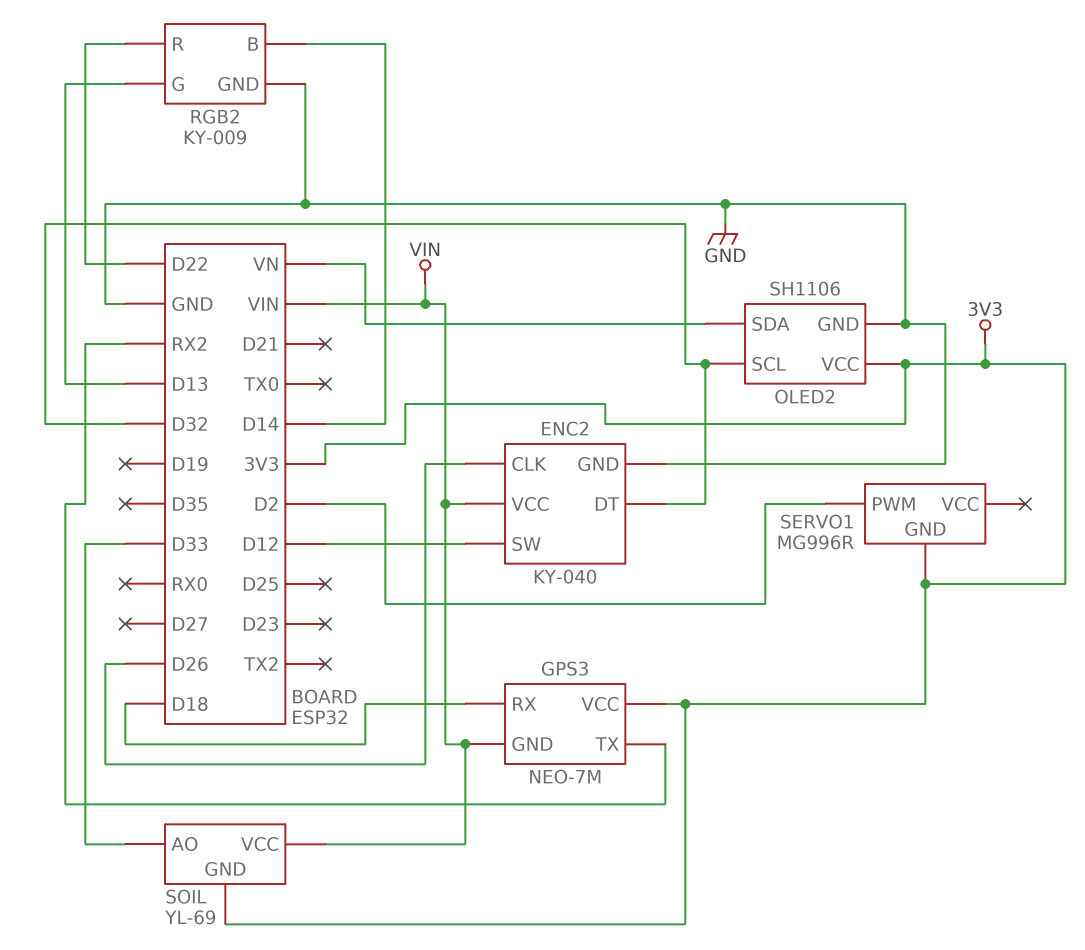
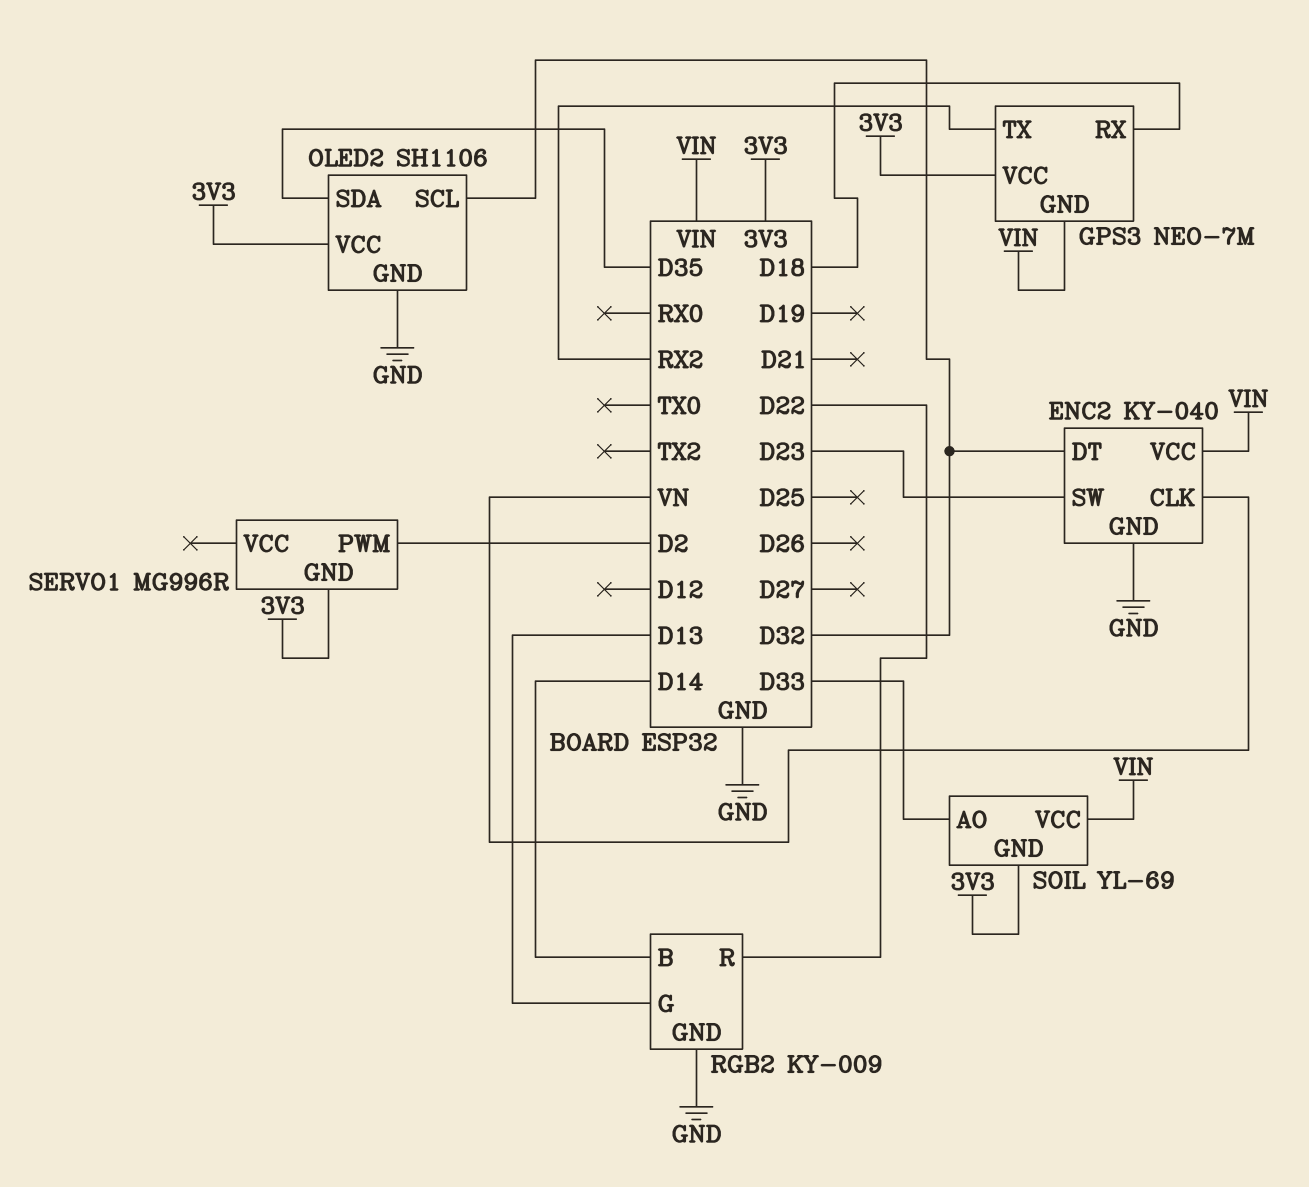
ENC2 pin CLK: D26 -> VN
ENC2 pin SW: D12 -> D23
OLED2 pin SDA: VN -> D35

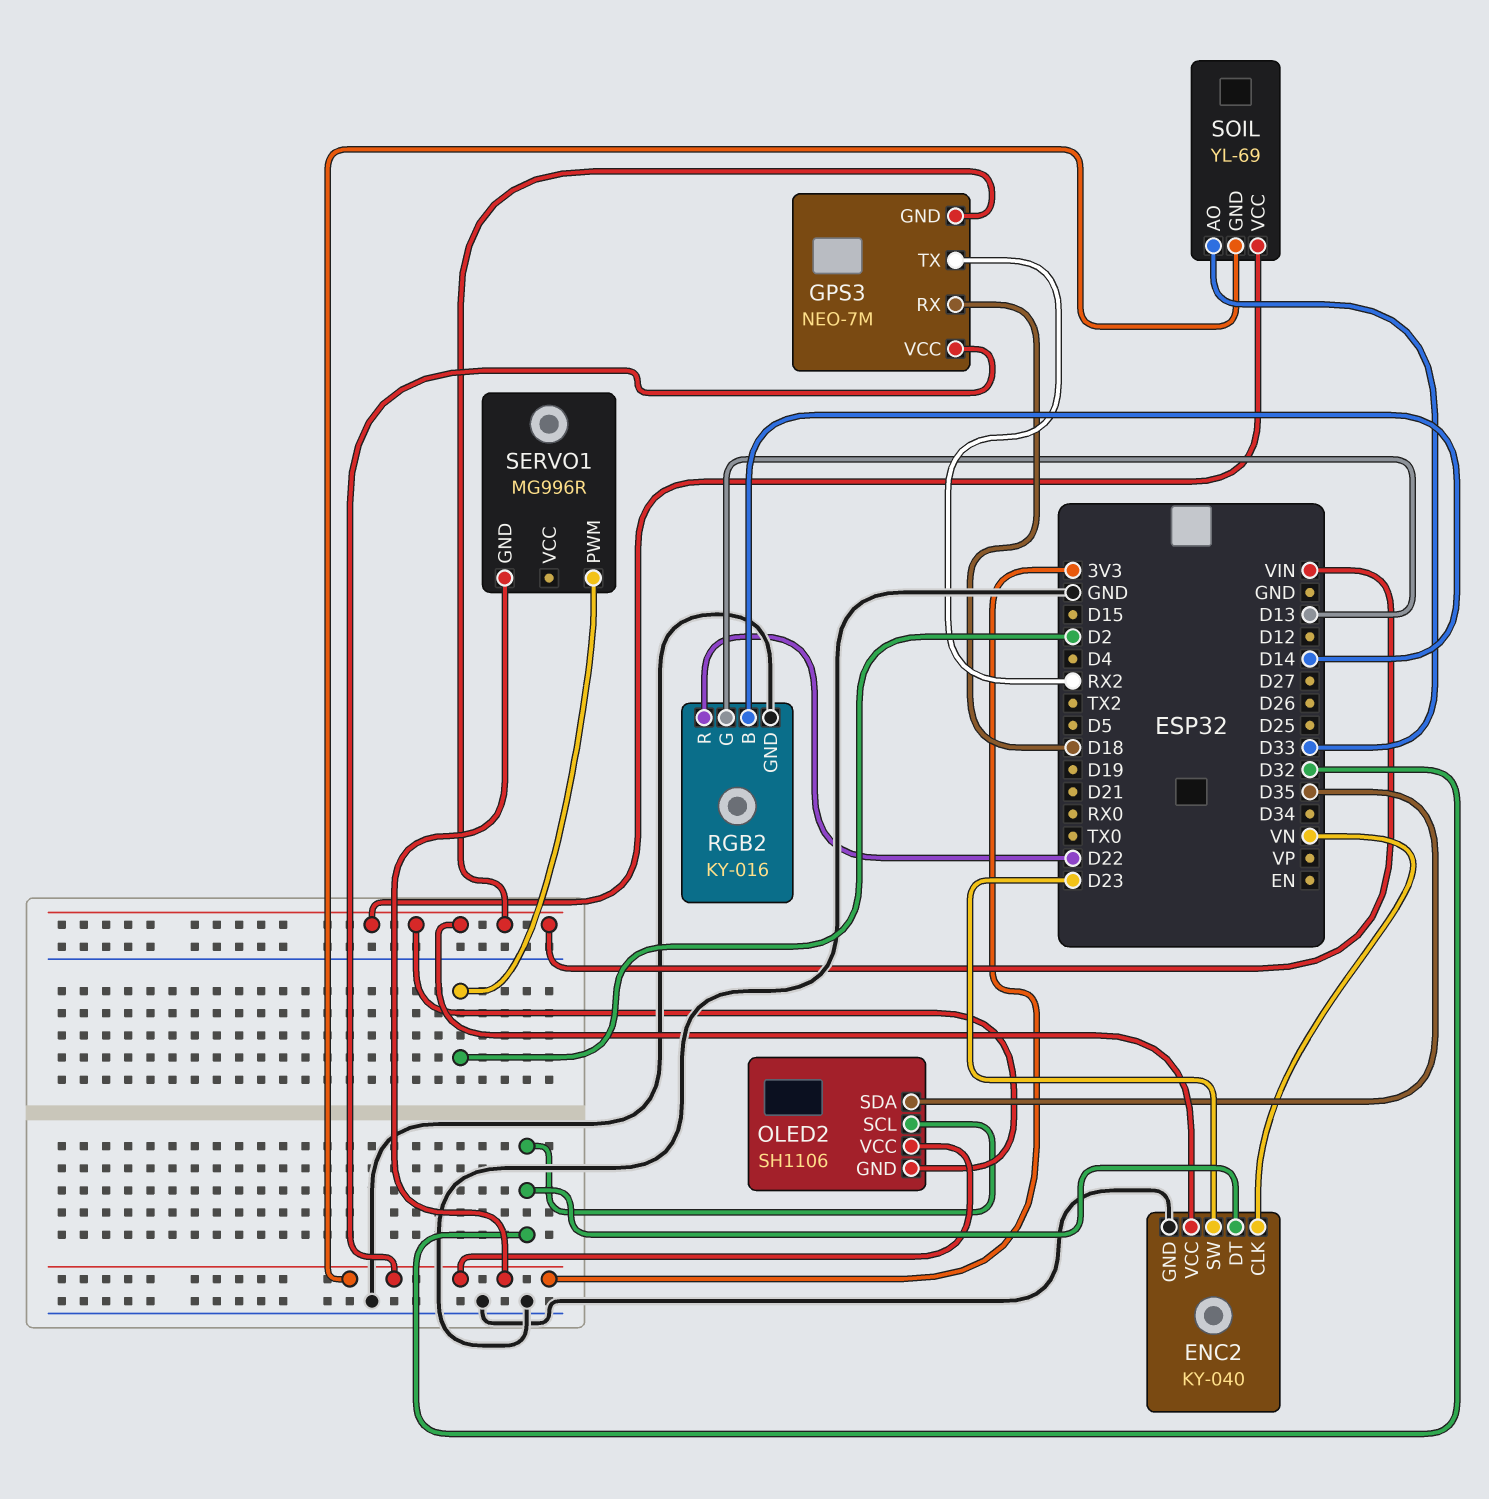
OLED2 pin GND: GND -> VIN
RGB2: KY-009 -> KY-016

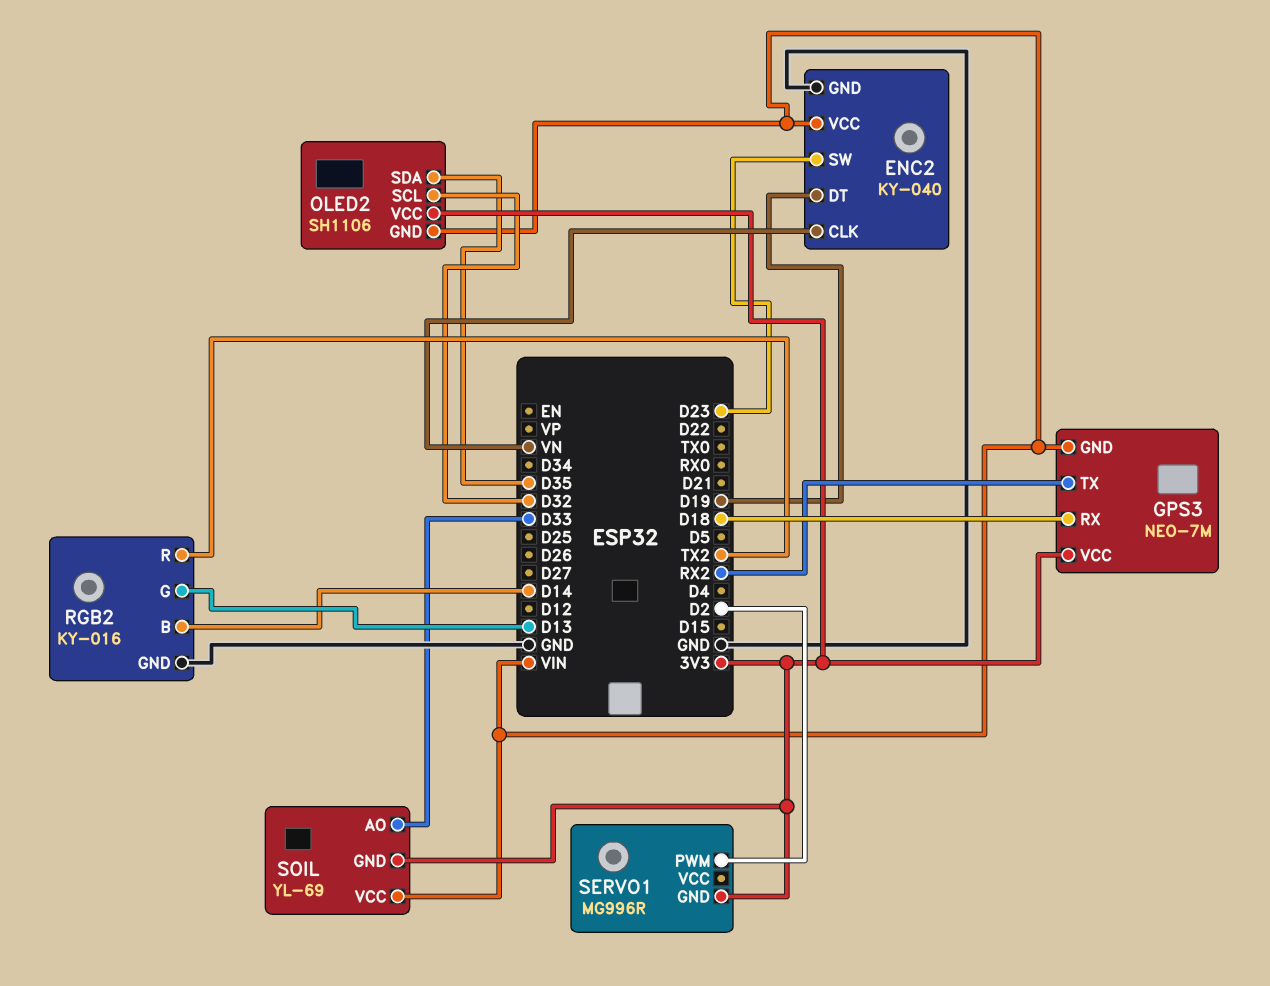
ENC2 pin DT: D32 -> D19
RGB2 pin R: D22 -> TX2

